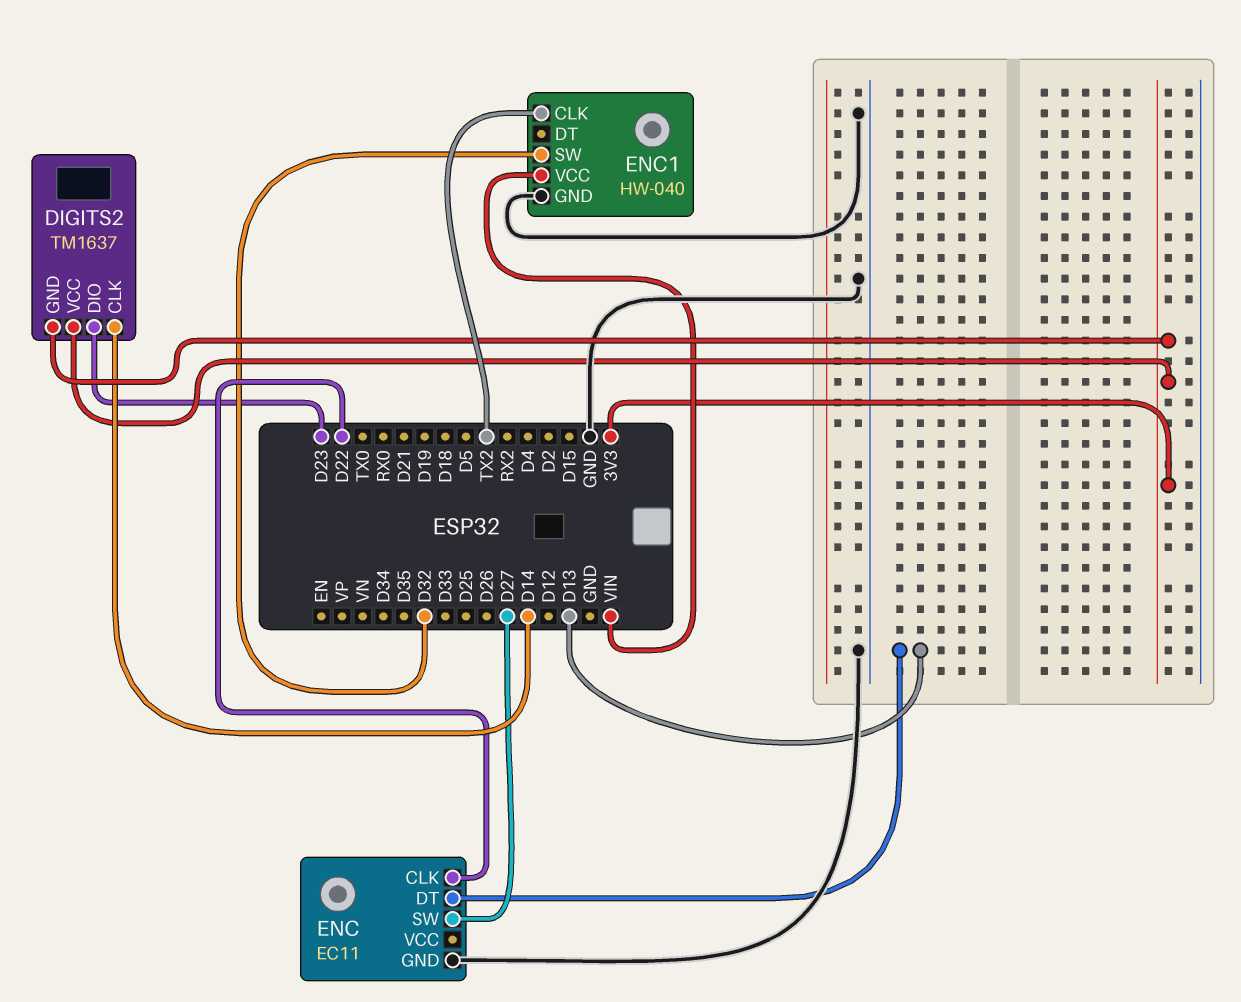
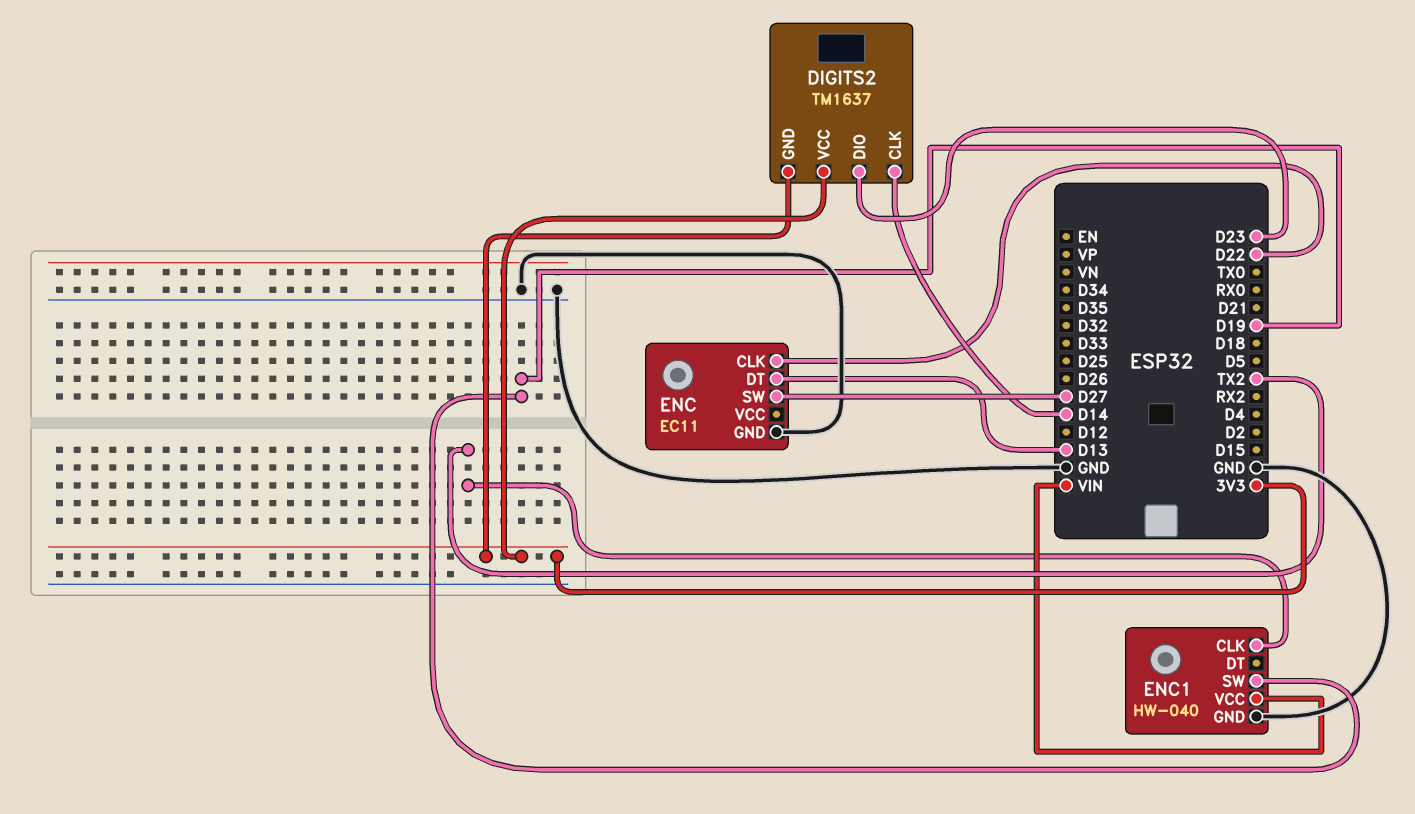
ENC1 pin SW: D32 -> D19

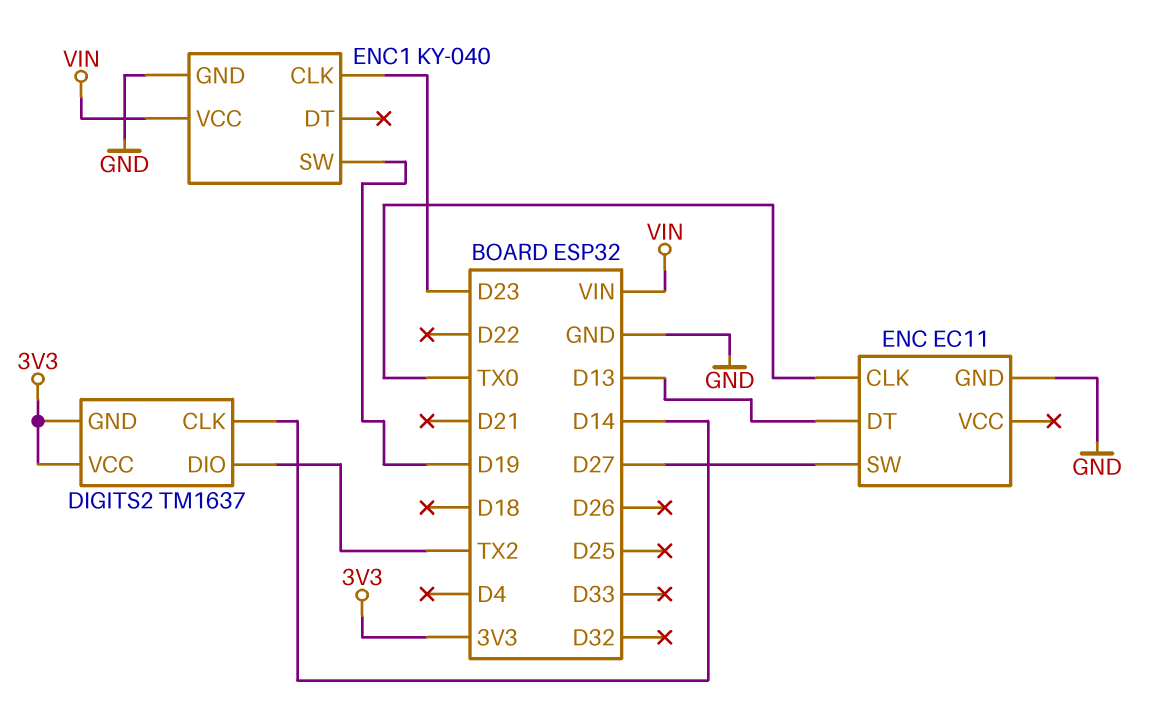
DIGITS2 pin DIO: D23 -> TX2
ENC pin CLK: D22 -> TX0
ENC1: HW-040 -> KY-040
ENC1 pin CLK: TX2 -> D23

